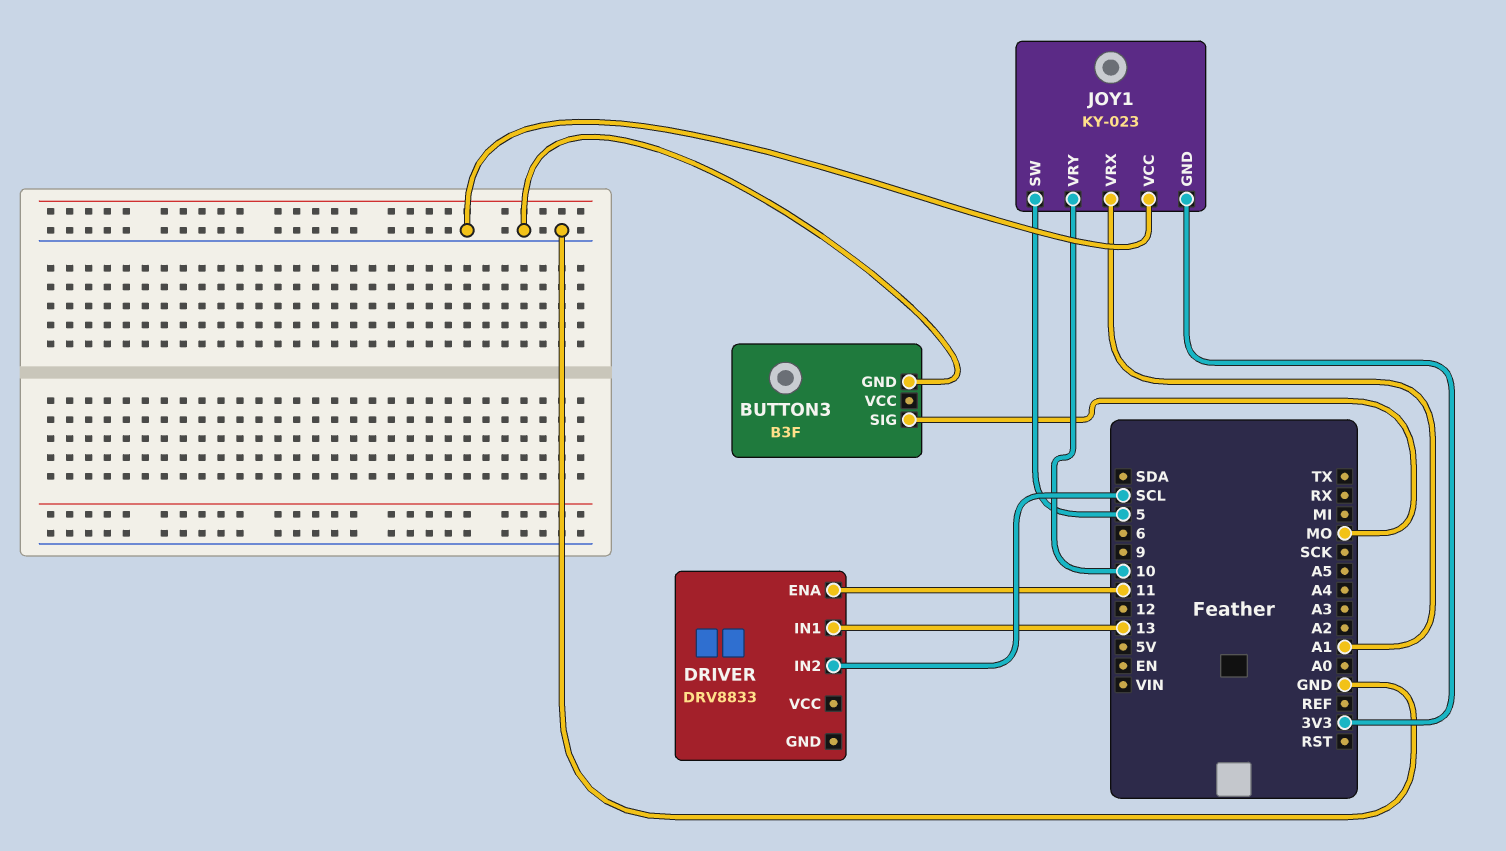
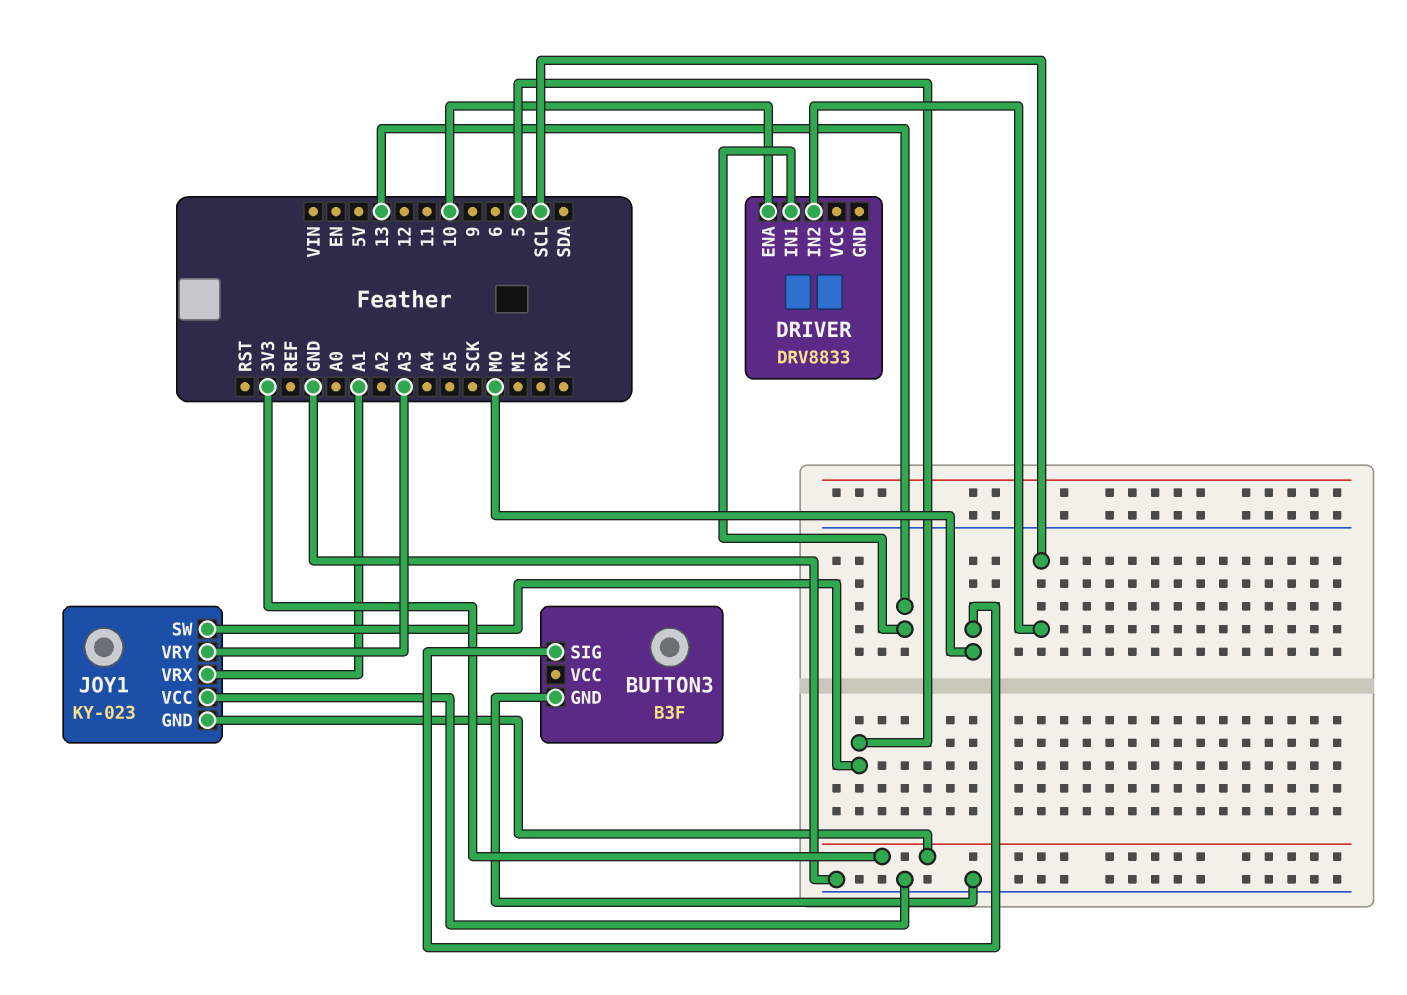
DRIVER pin ENA: 11 -> 10
JOY1 pin VRY: 10 -> A3

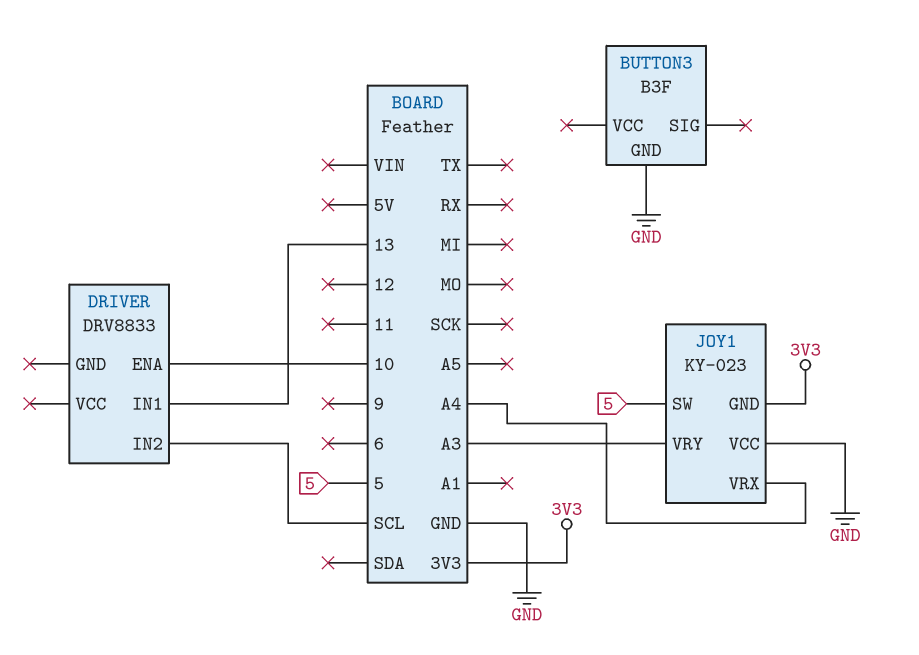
BUTTON3 pin SIG: MO -> none
JOY1 pin VRX: A1 -> A4

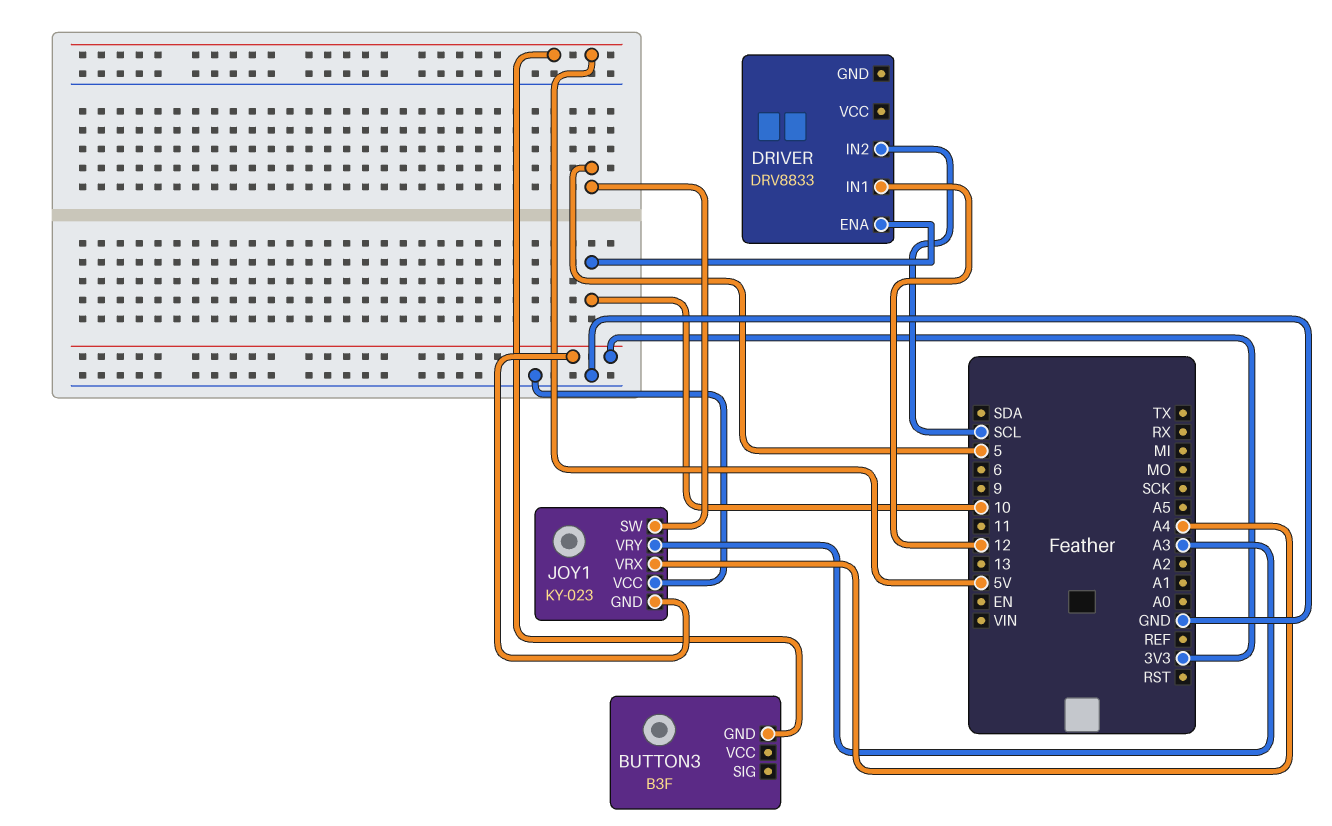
BUTTON3 pin GND: GND -> 5V
DRIVER pin IN1: 13 -> 12

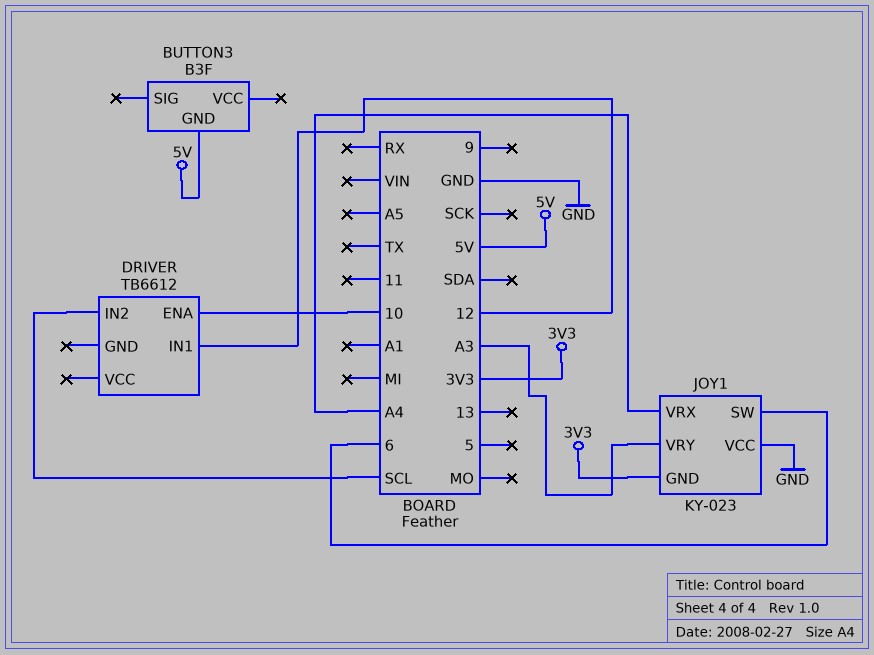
DRIVER: DRV8833 -> TB6612
JOY1 pin SW: 5 -> 6

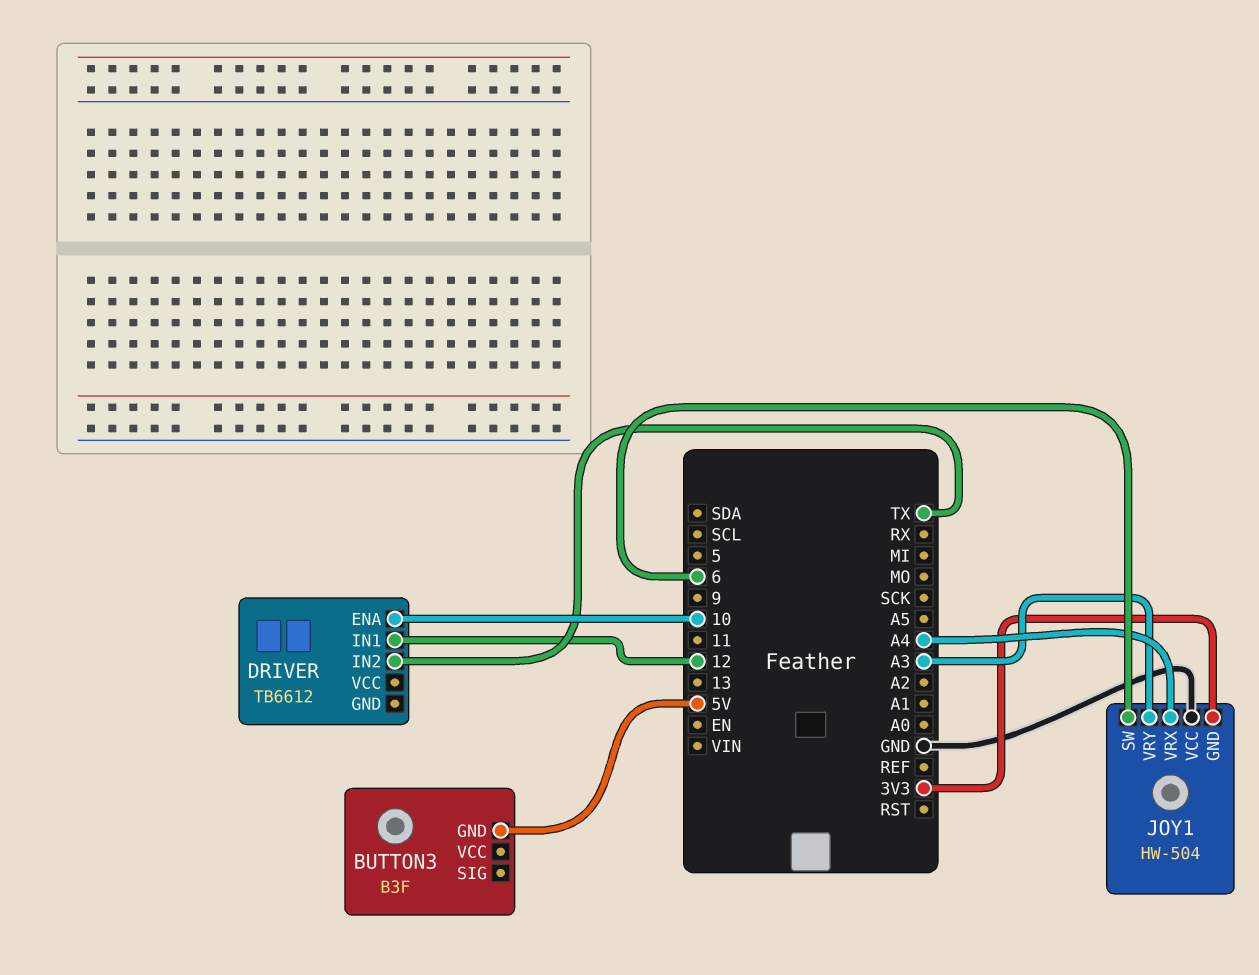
DRIVER pin IN2: SCL -> TX
JOY1: KY-023 -> HW-504

